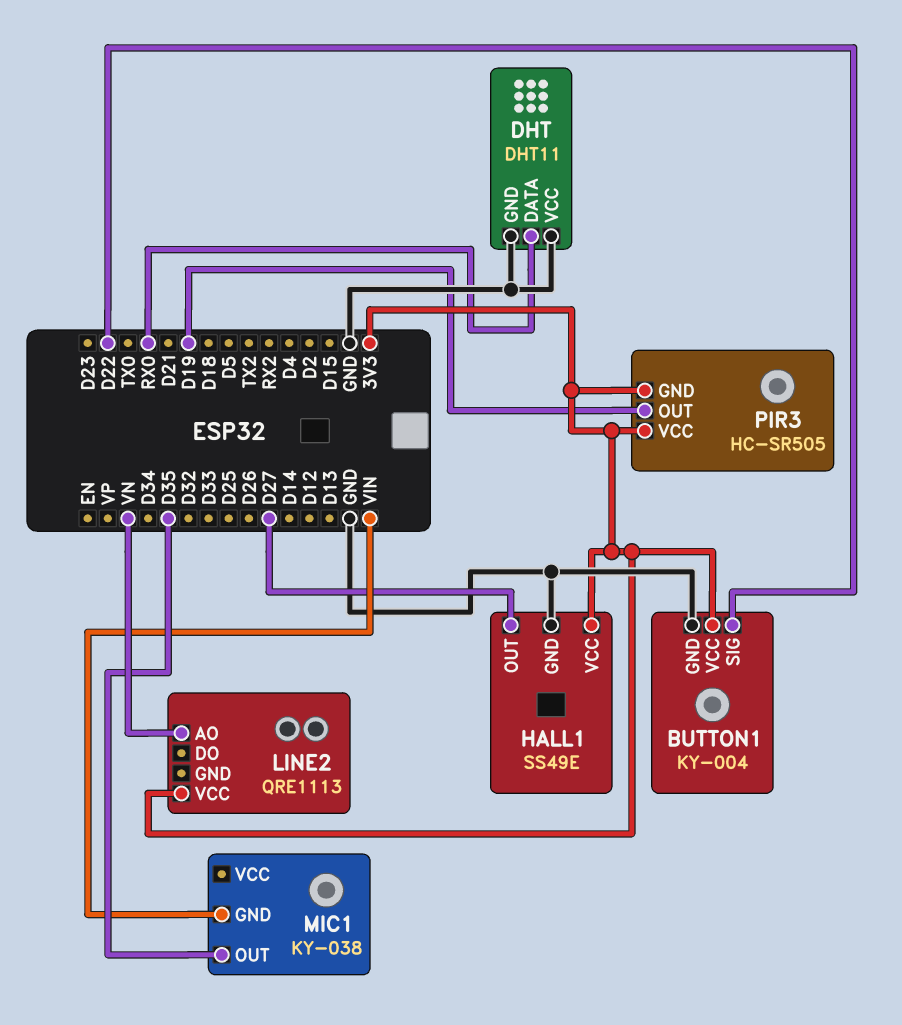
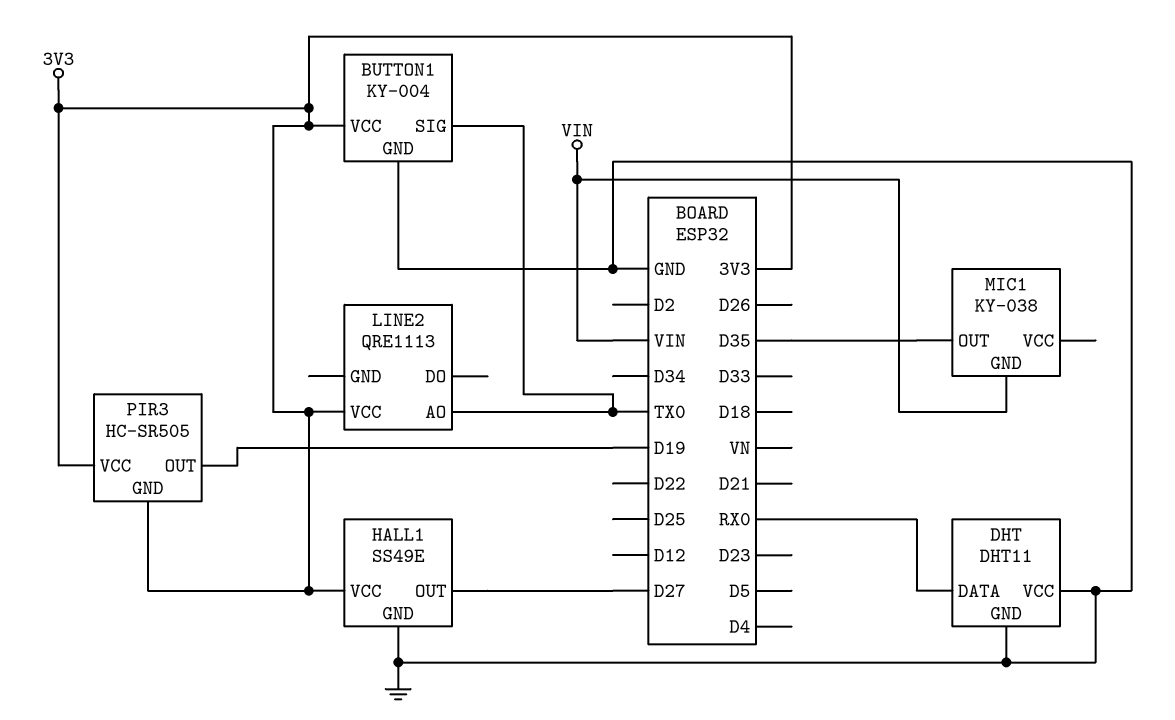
BUTTON1 pin SIG: D22 -> TX0
LINE2 pin AO: VN -> TX0

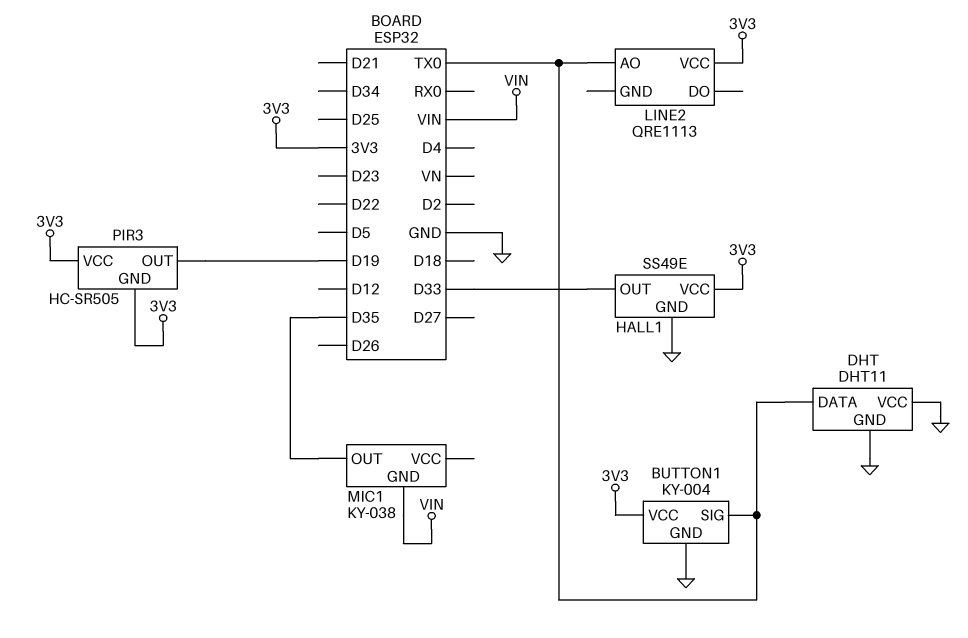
DHT pin DATA: RX0 -> TX0
HALL1 pin OUT: D27 -> D33

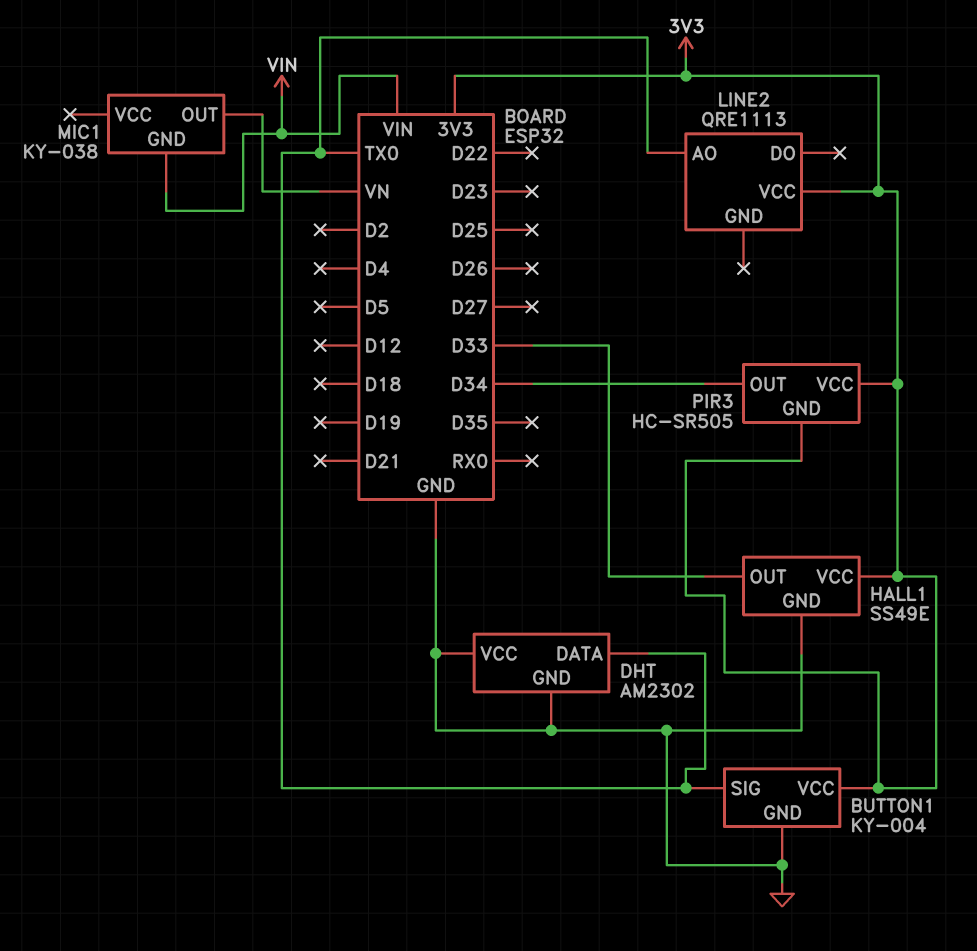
DHT: DHT11 -> AM2302
MIC1 pin OUT: D35 -> VN
PIR3 pin OUT: D19 -> D34

